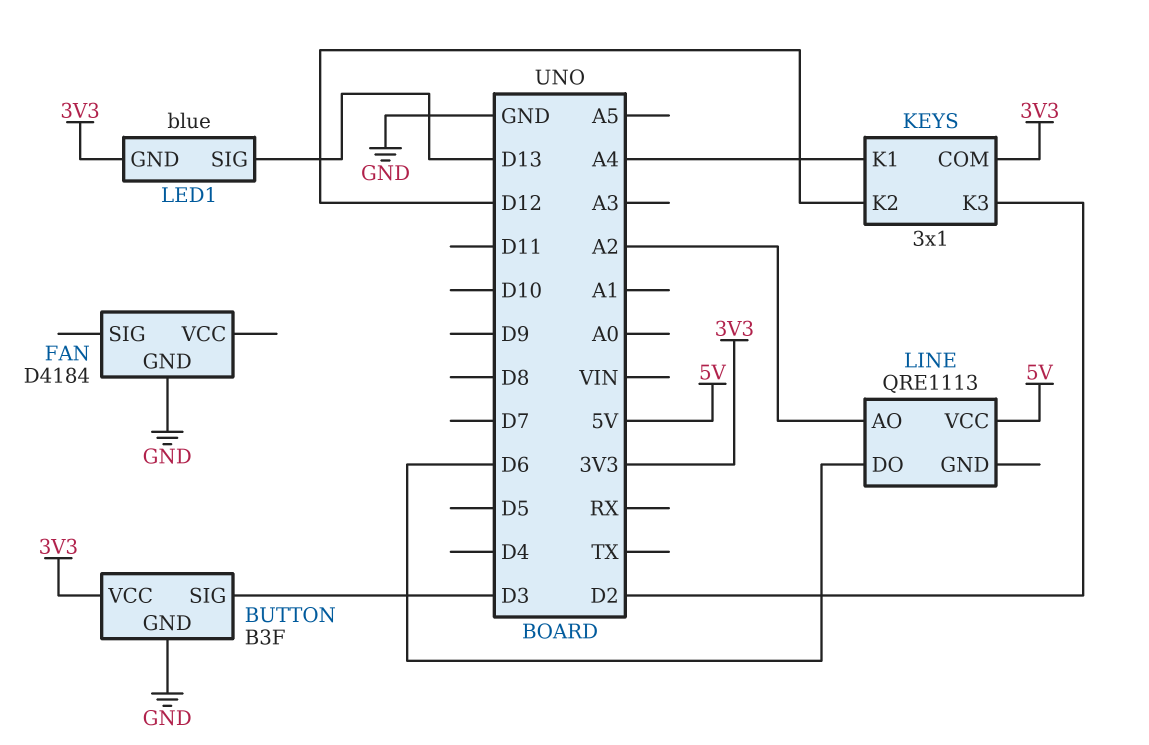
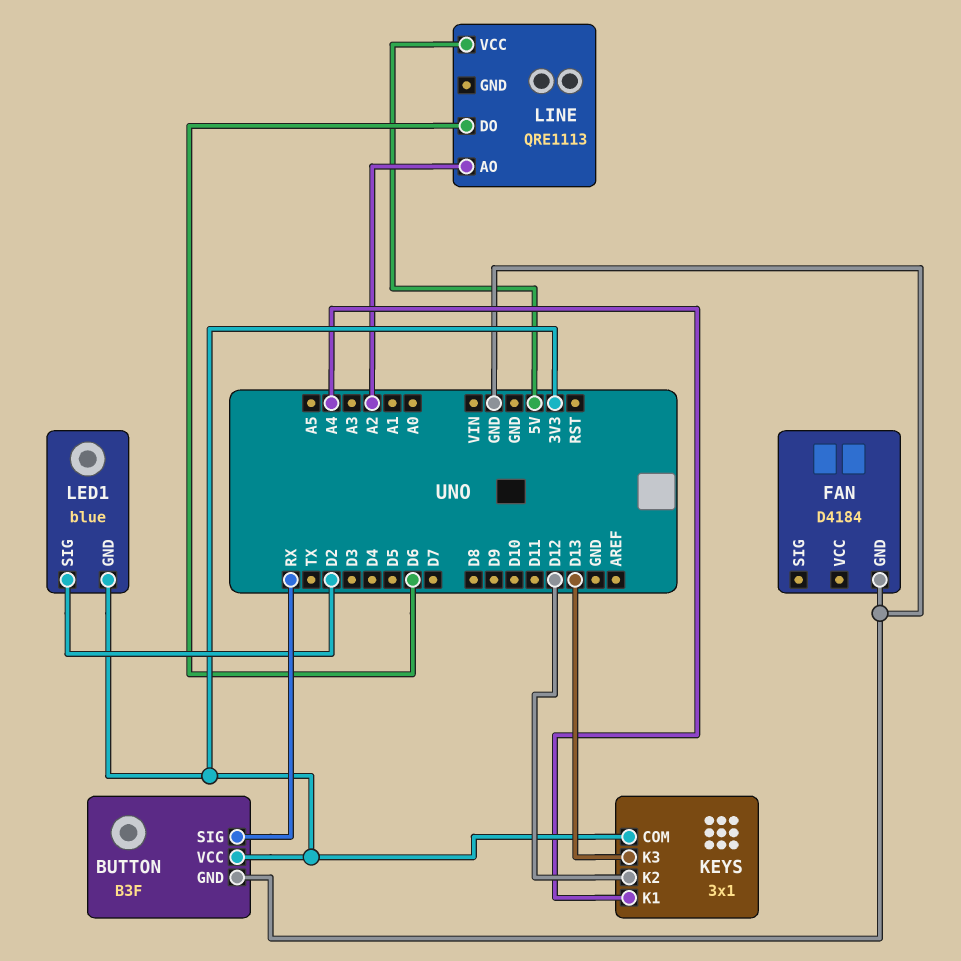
BUTTON pin SIG: D3 -> RX
KEYS pin K3: D2 -> D13
LED1 pin SIG: D13 -> D2

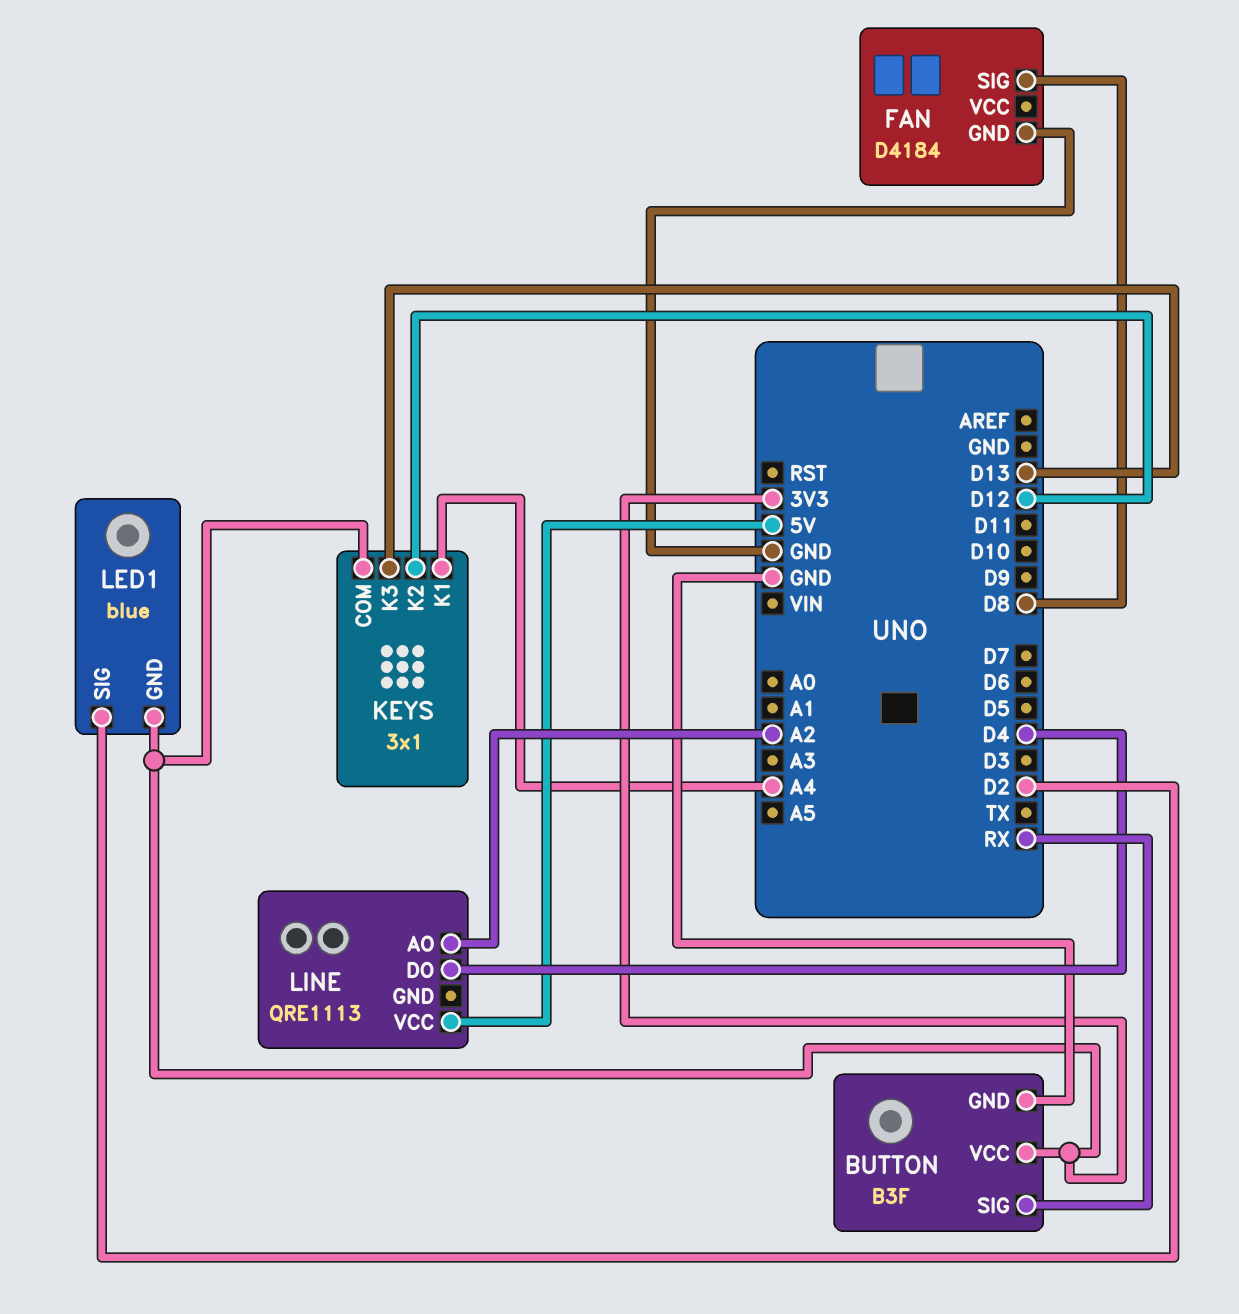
FAN pin SIG: none -> D8
LINE pin DO: D6 -> D4

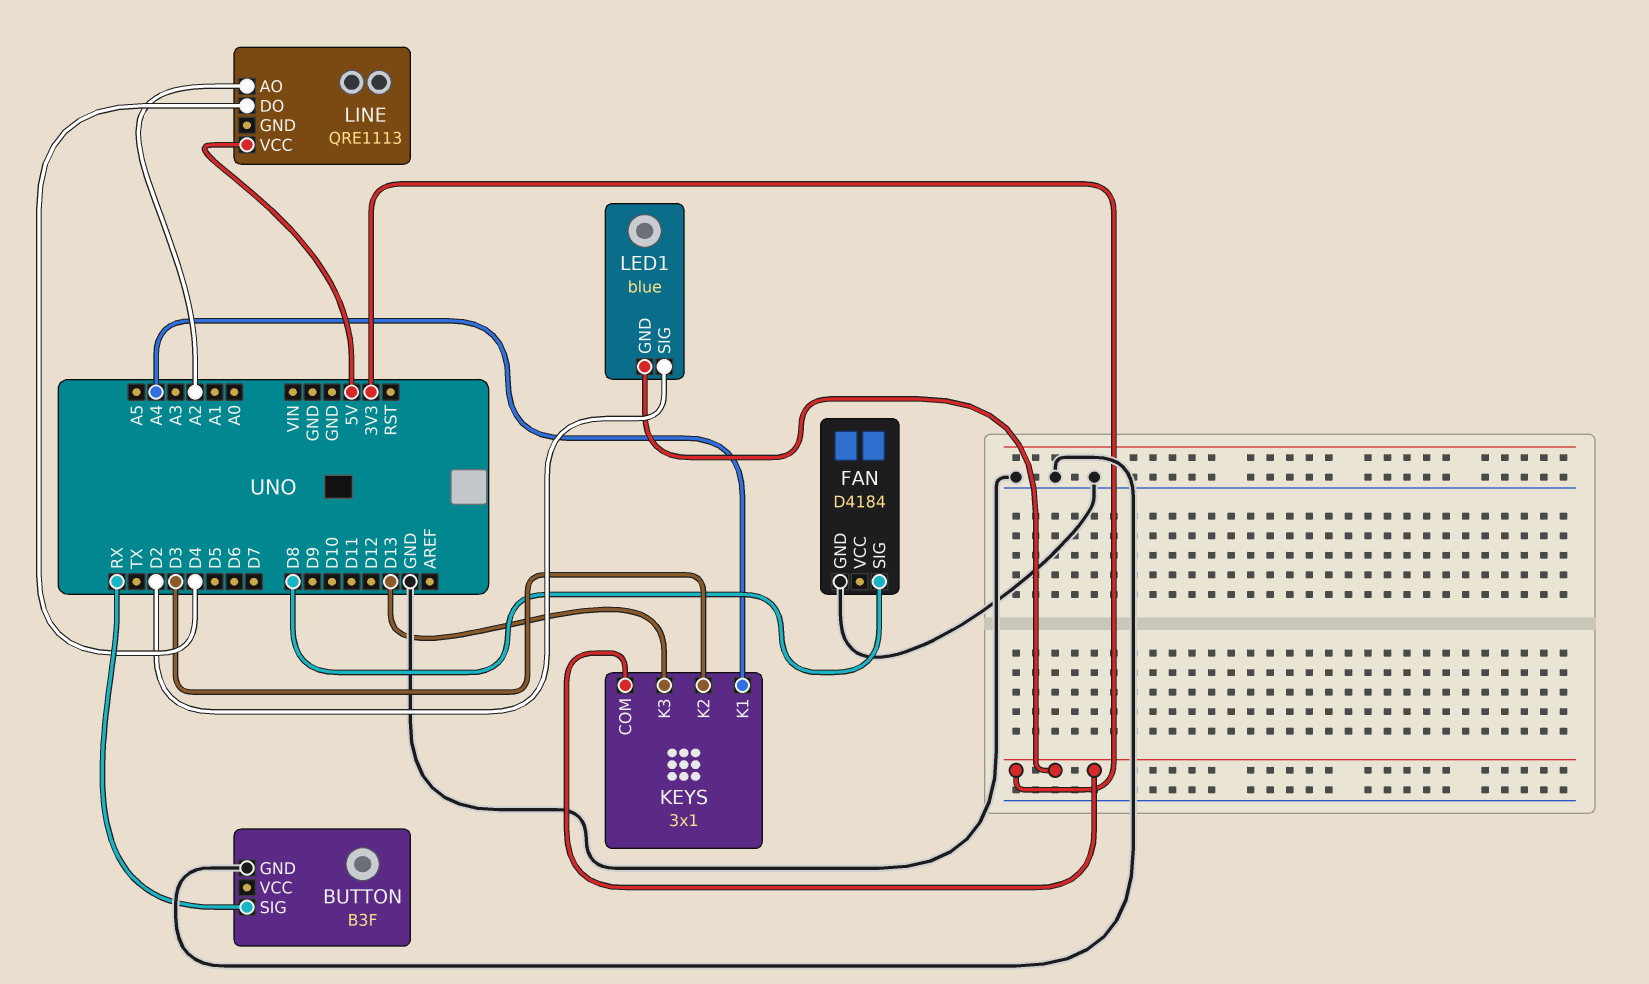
BUTTON pin VCC: 3V3 -> none
KEYS pin K2: D12 -> D3

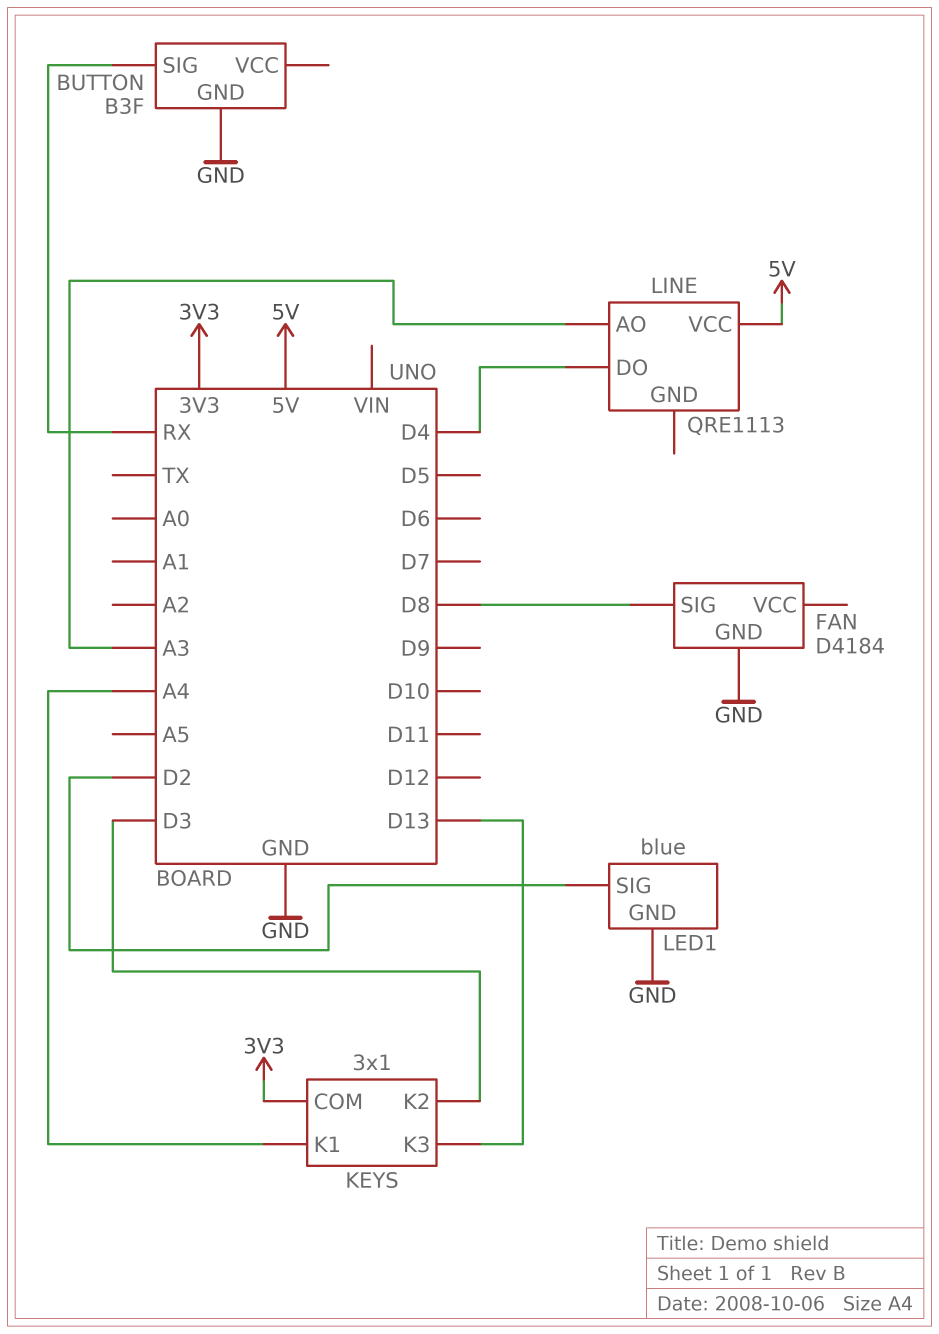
LED1 pin GND: 3V3 -> GND
LINE pin AO: A2 -> A3

